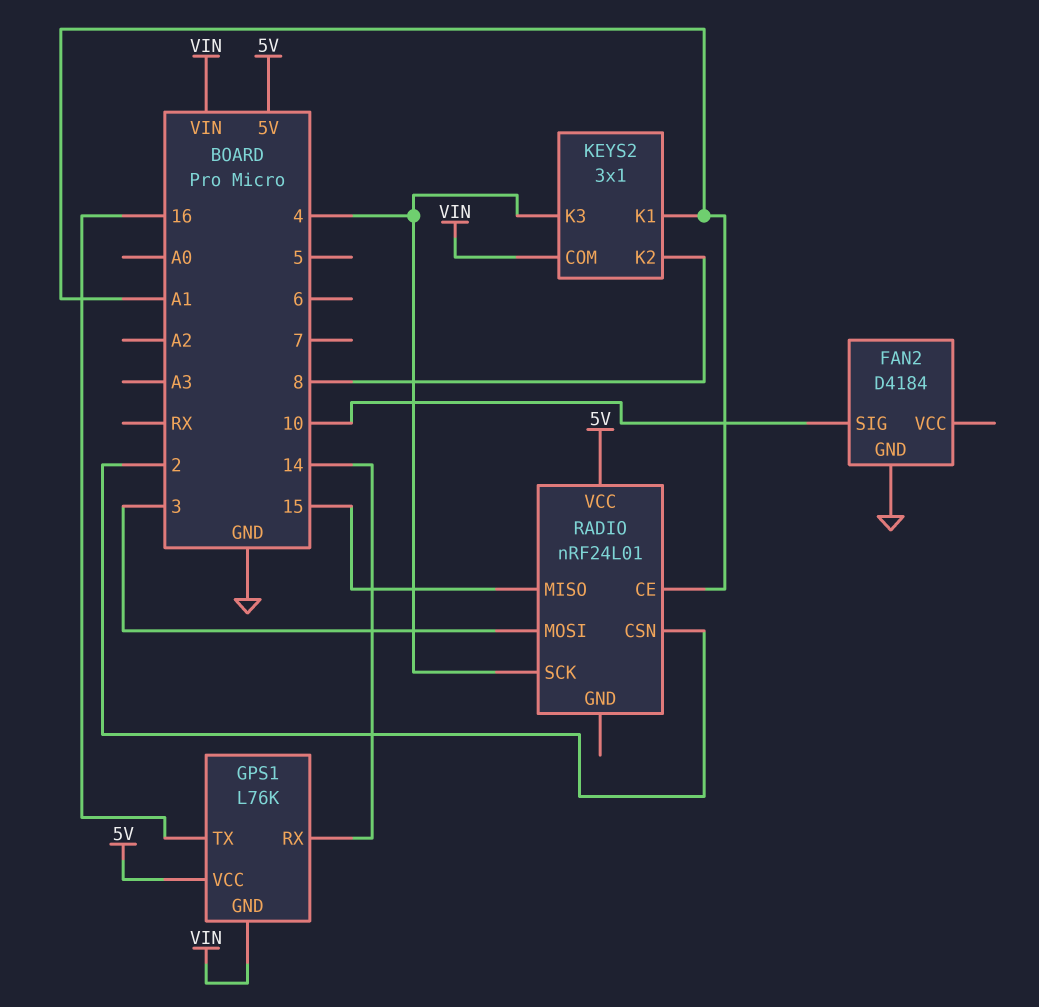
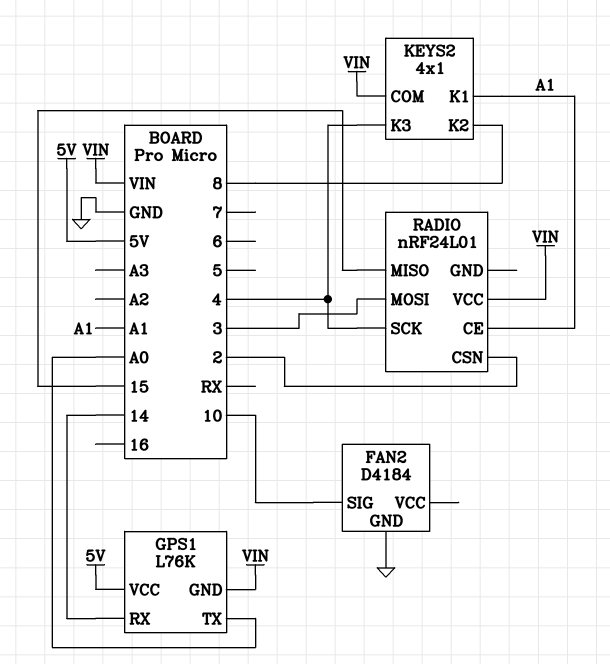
GPS1 pin TX: 16 -> A0
KEYS2: 3x1 -> 4x1
RADIO pin VCC: 5V -> VIN

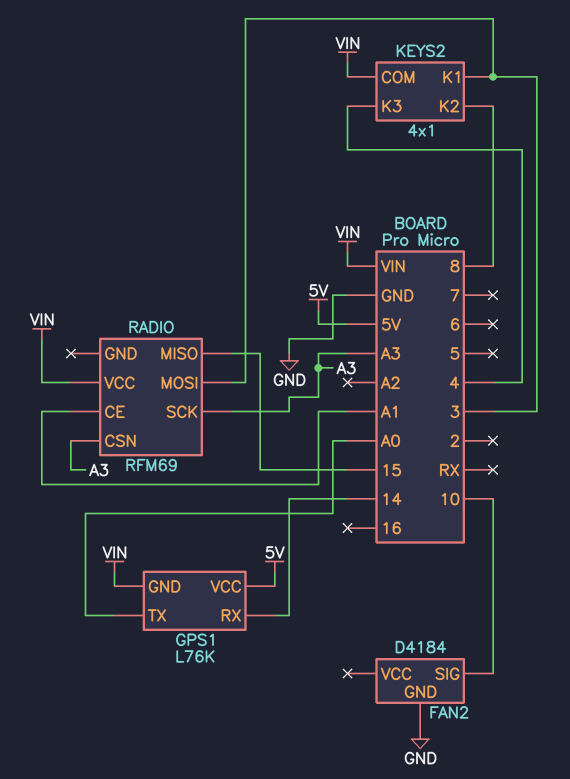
KEYS2 pin K1: A1 -> 3
RADIO: nRF24L01 -> RFM69
RADIO pin CSN: 2 -> A3
RADIO pin SCK: 4 -> A3

